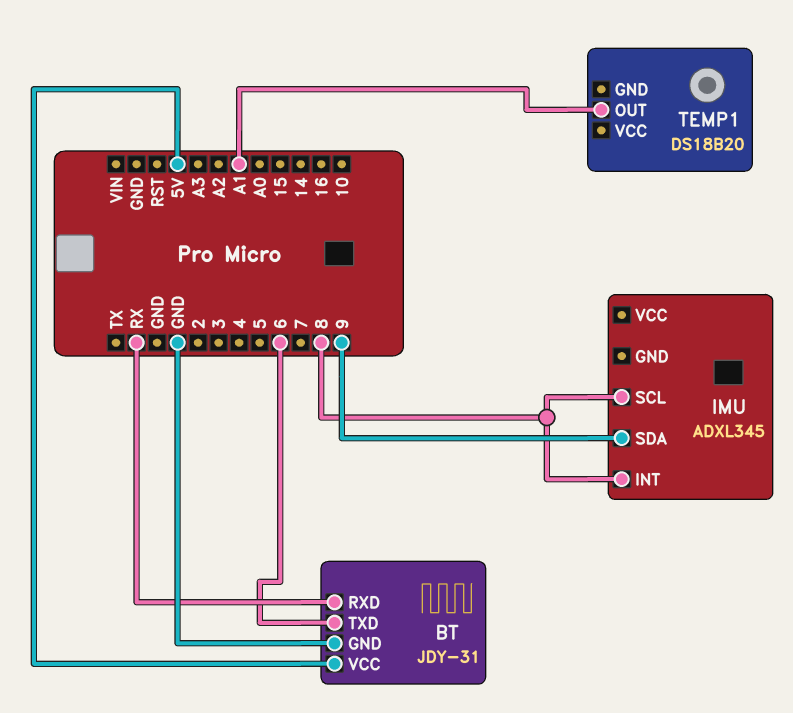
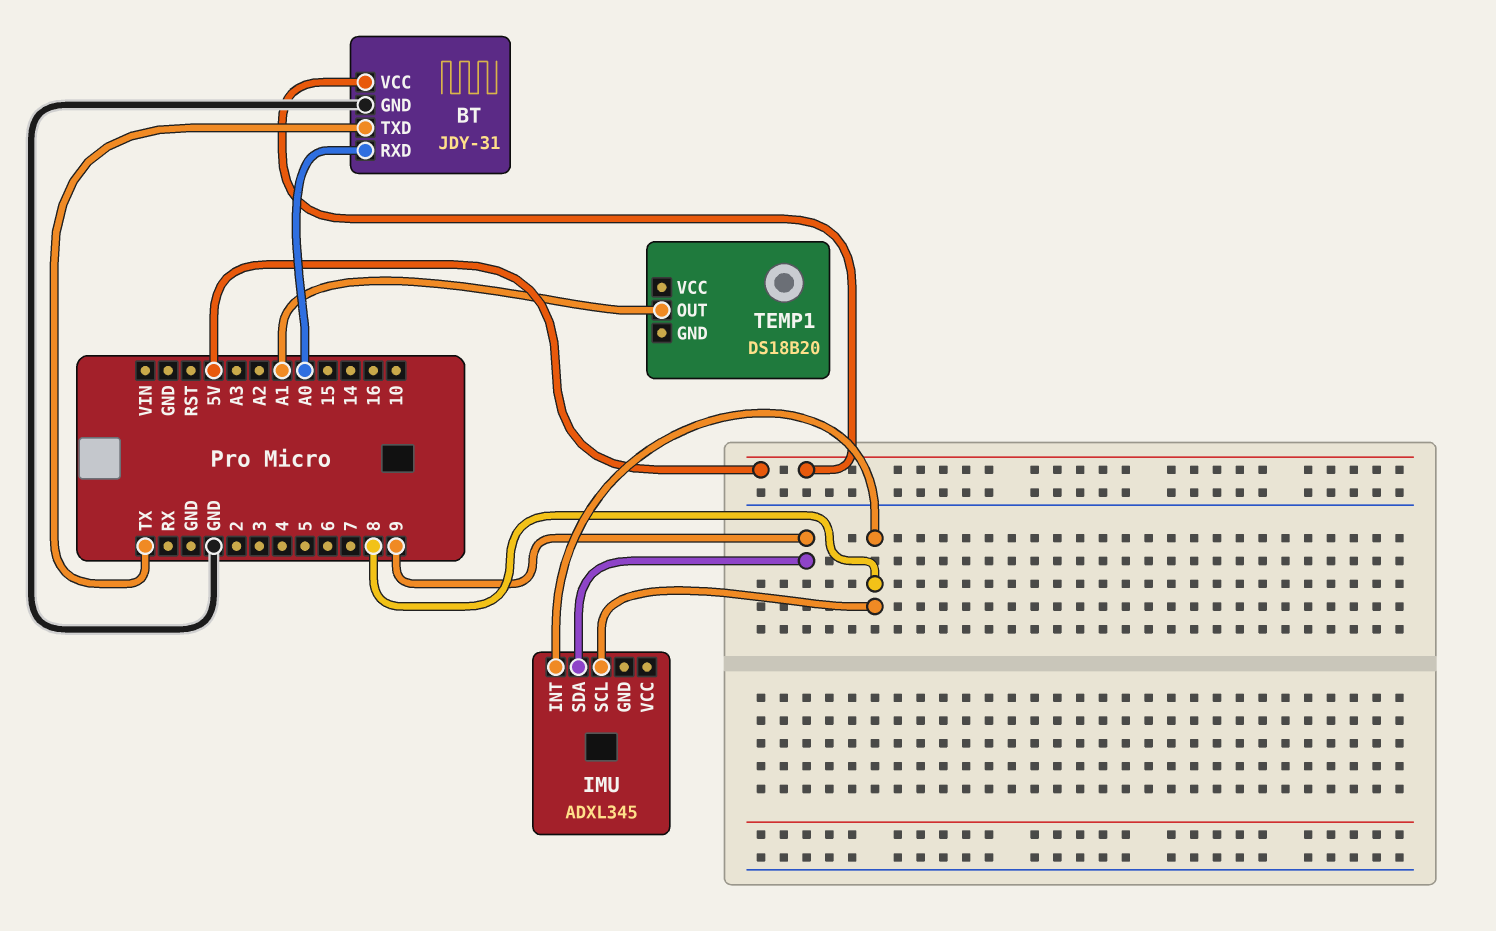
BT pin RXD: RX -> A0
BT pin TXD: 6 -> TX

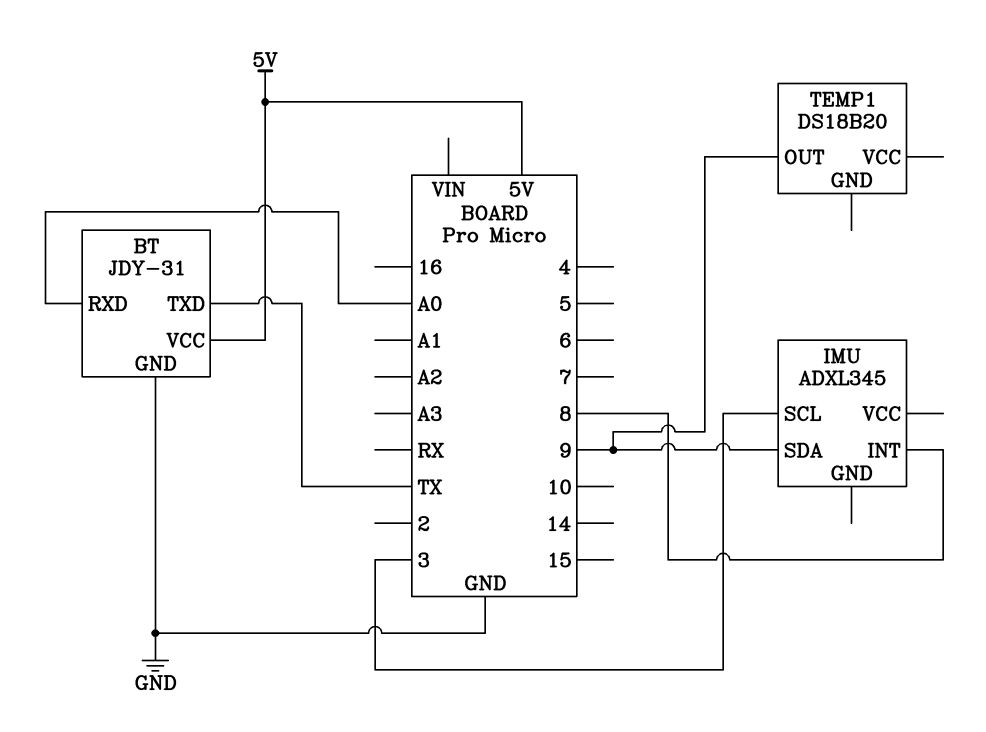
IMU pin SCL: 8 -> 3
TEMP1 pin OUT: A1 -> 9

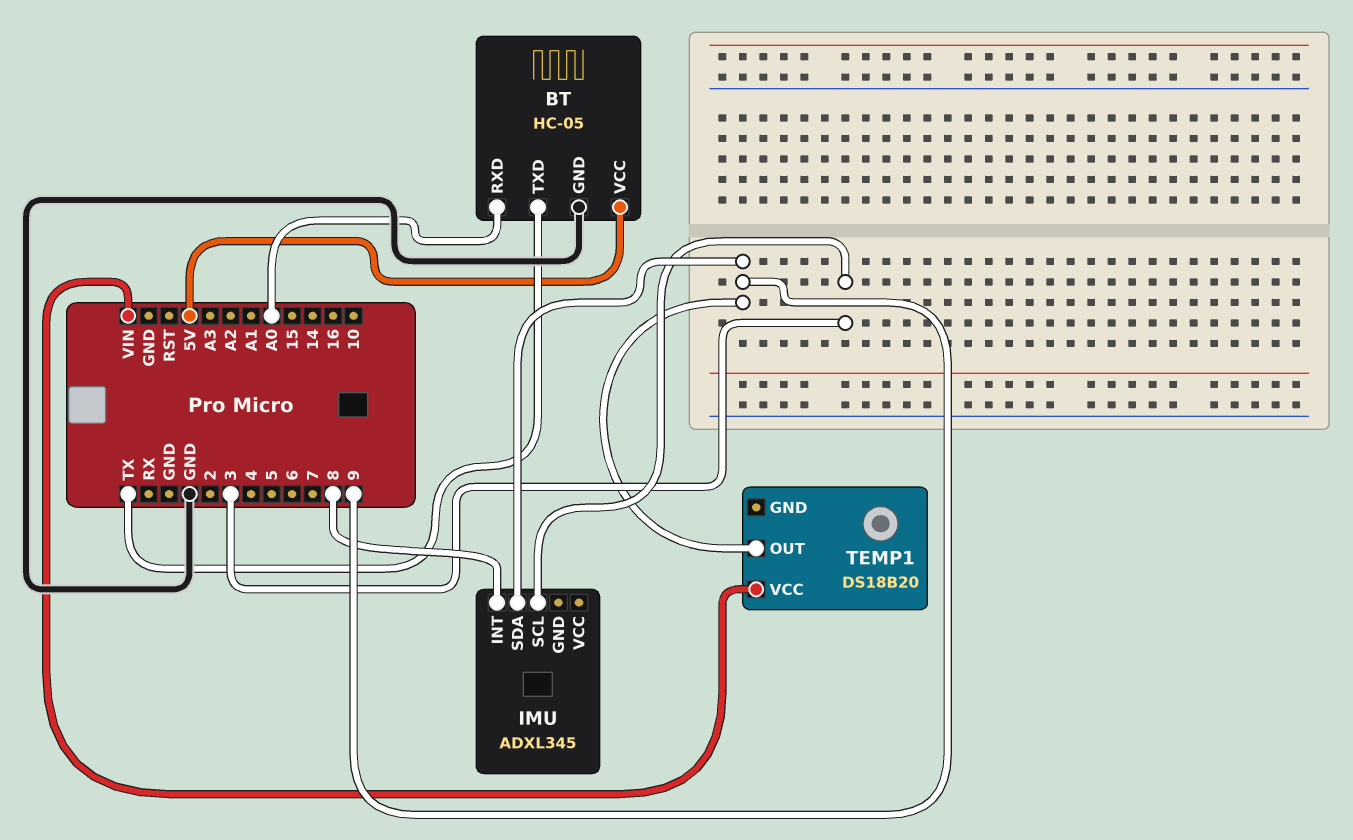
BT: JDY-31 -> HC-05
TEMP1 pin VCC: none -> VIN

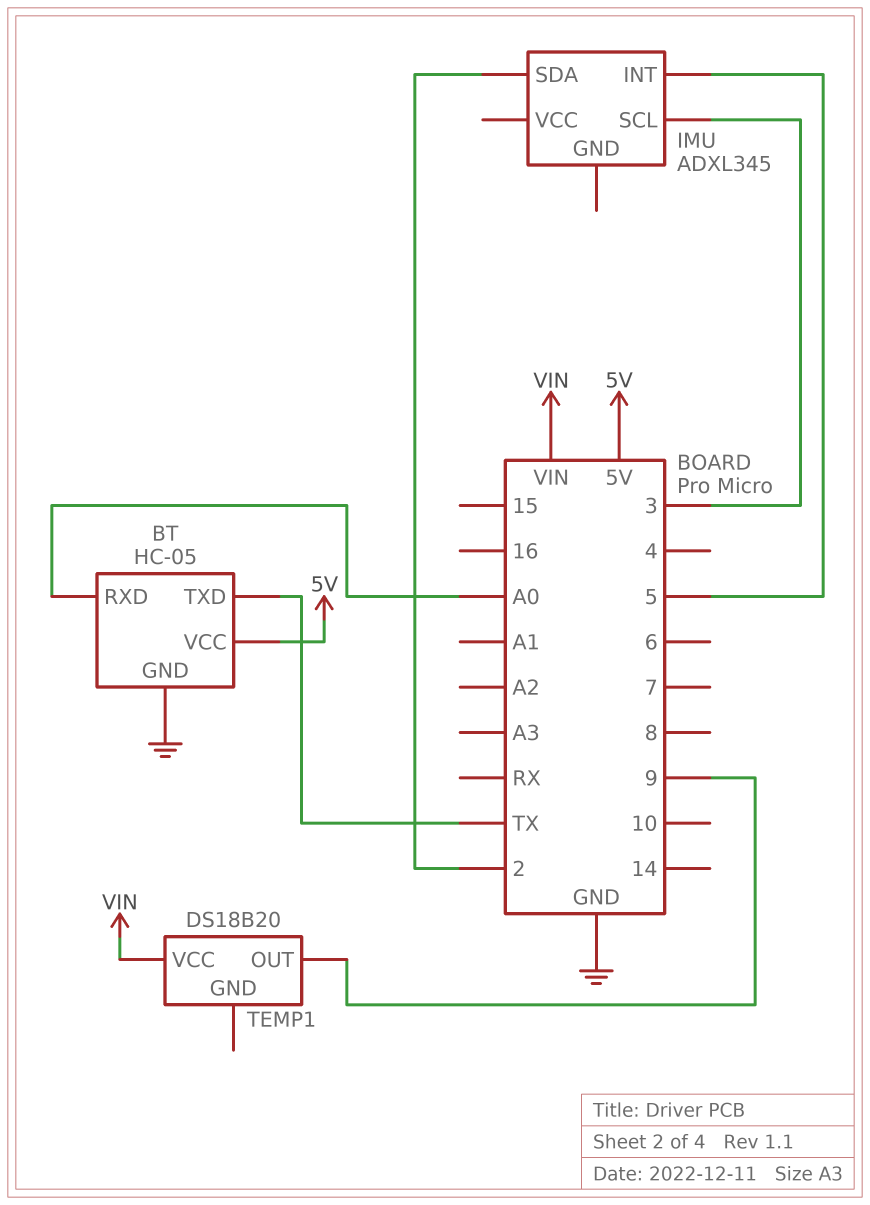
IMU pin INT: 8 -> 5
IMU pin SDA: 9 -> 2

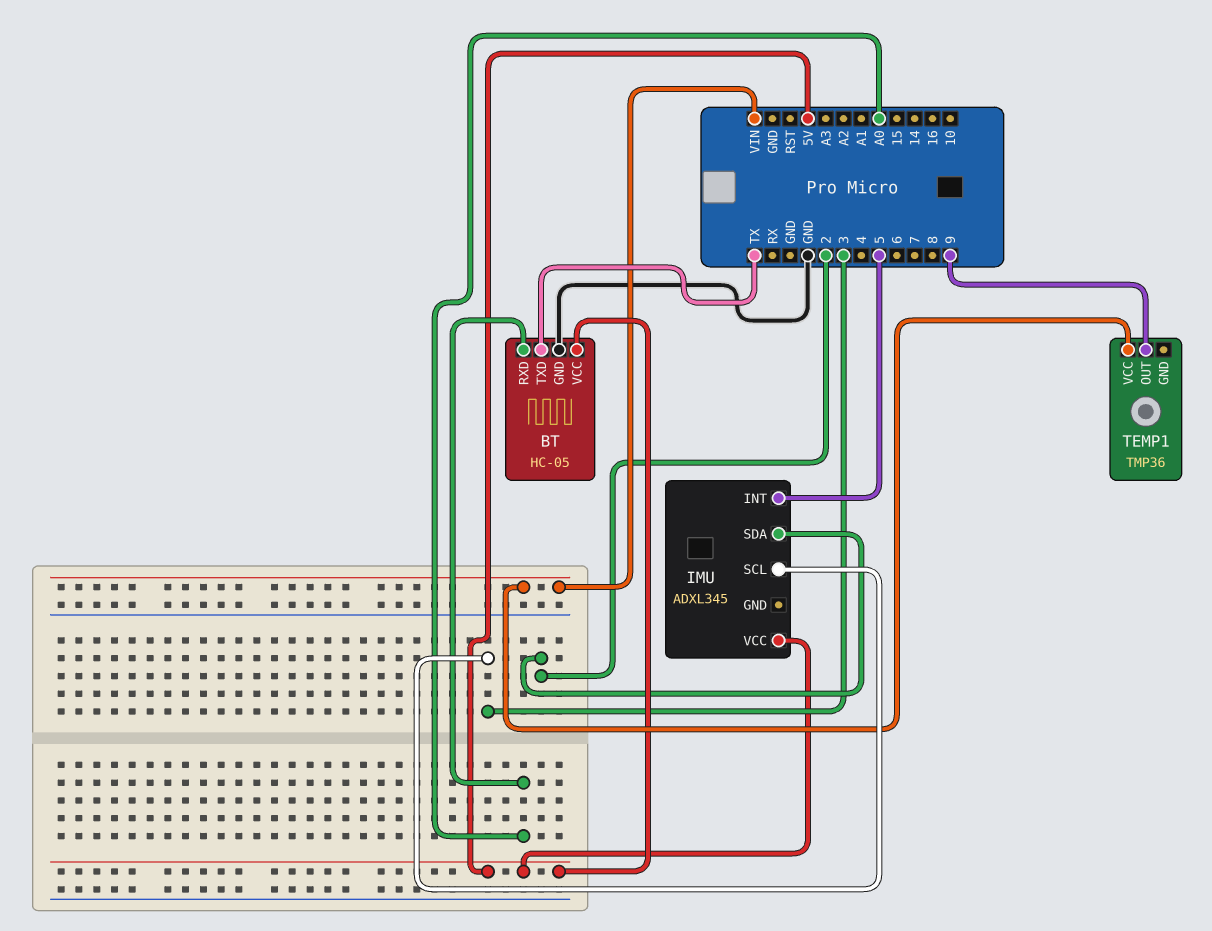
IMU pin VCC: none -> 5V
TEMP1: DS18B20 -> TMP36

